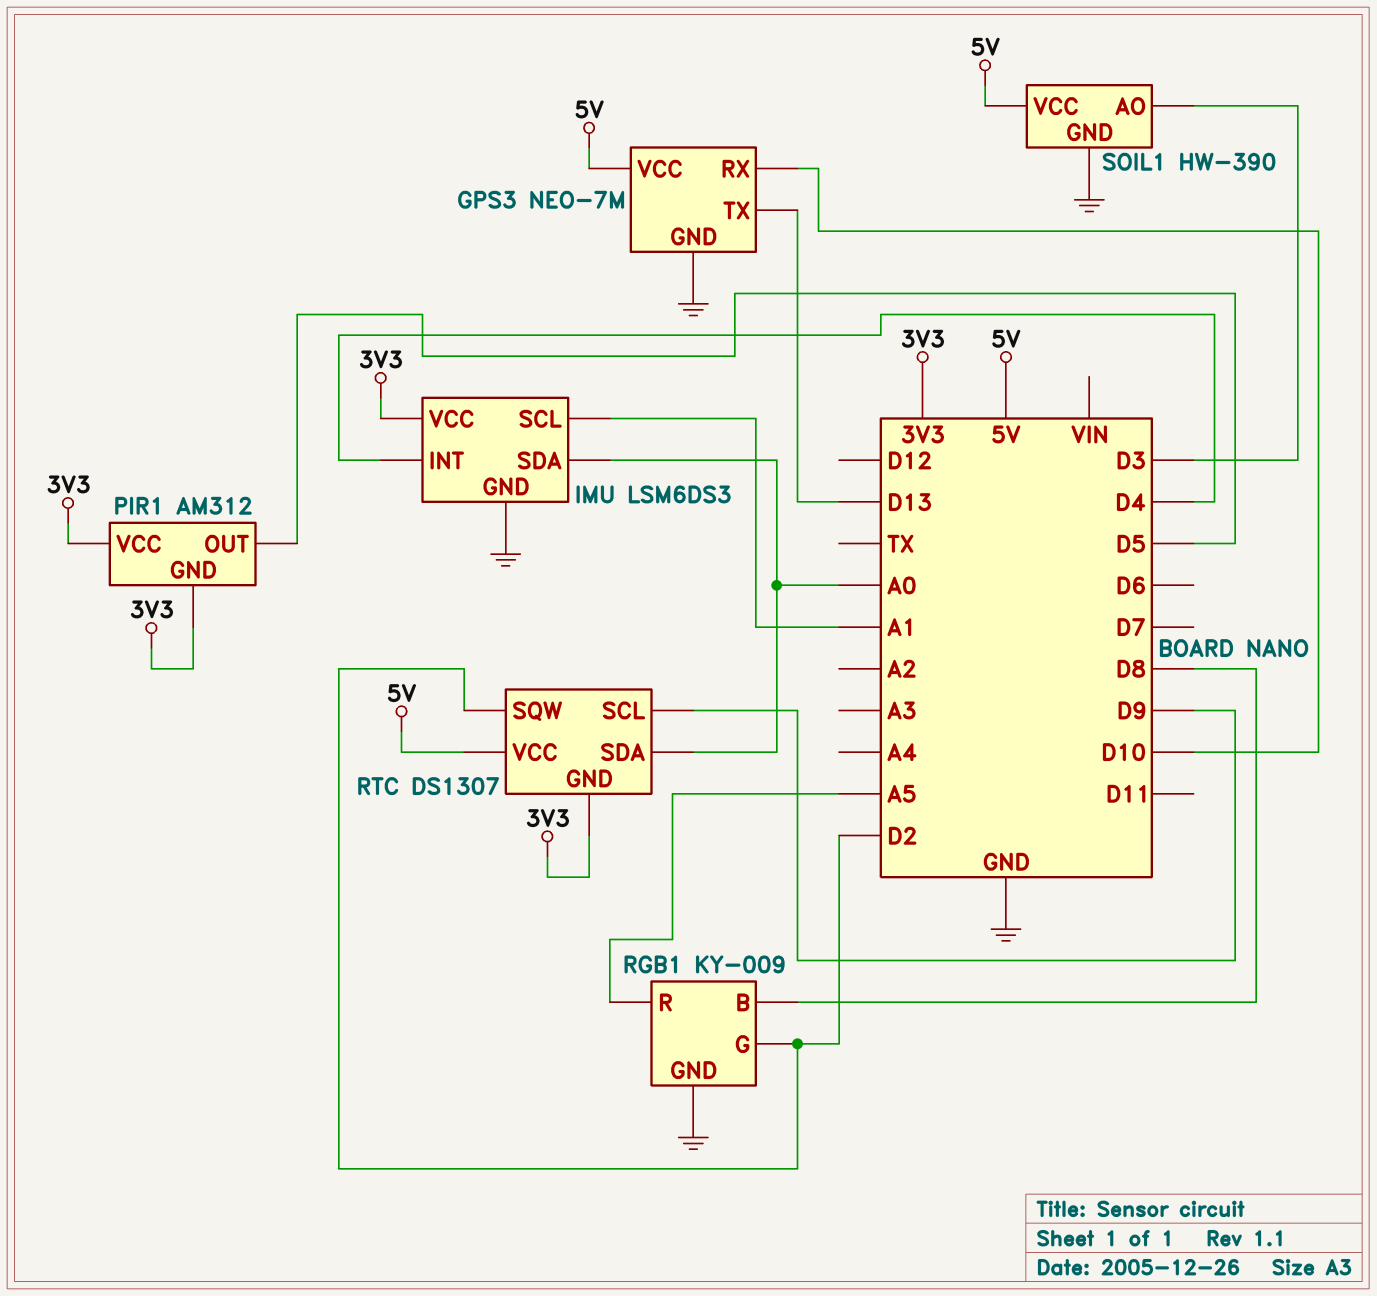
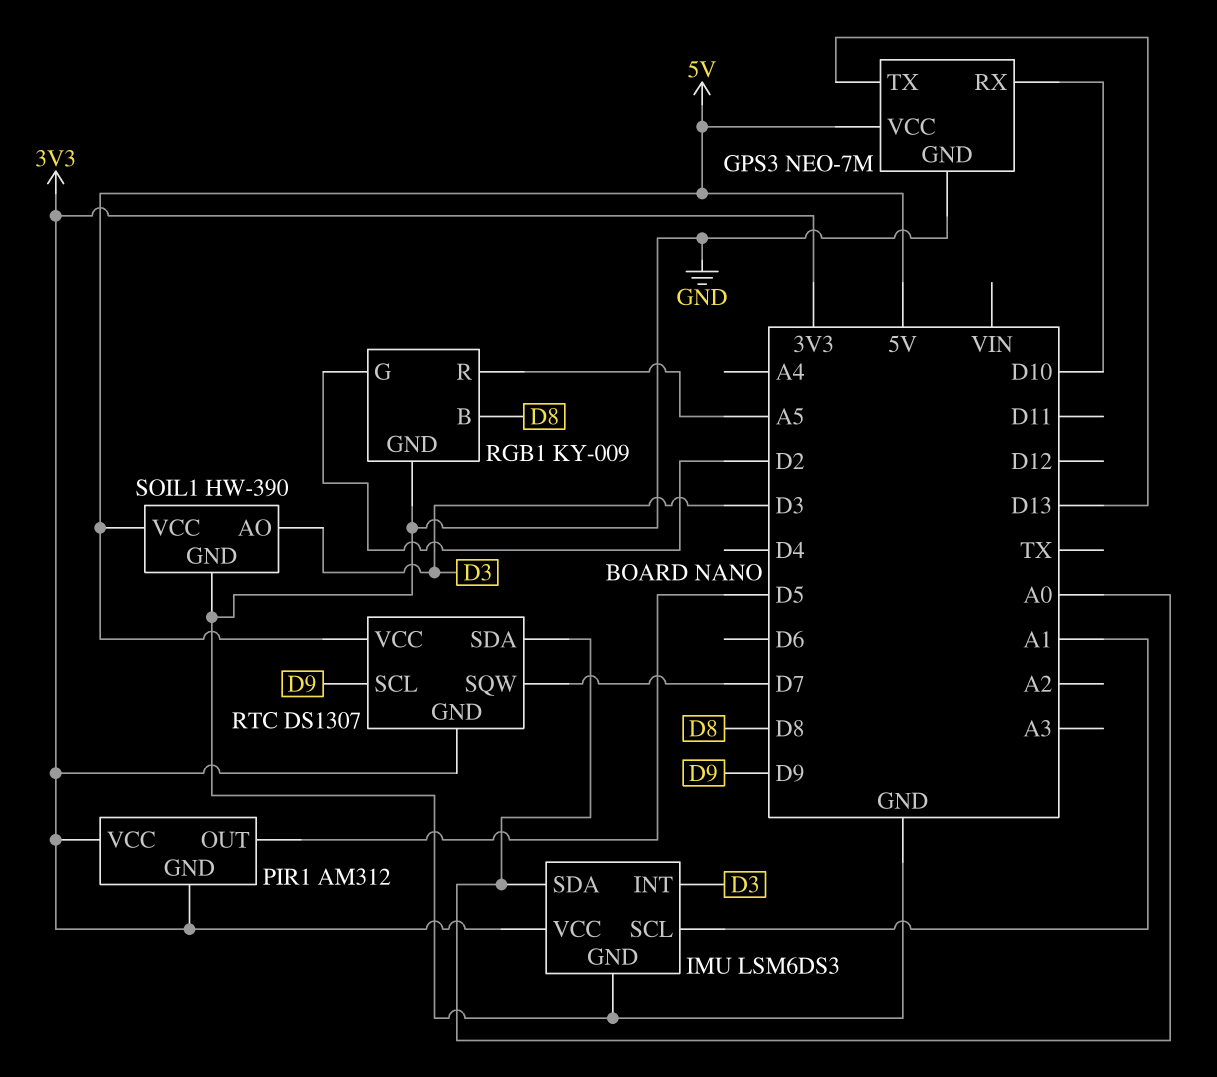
IMU pin INT: D4 -> D3
RTC pin SQW: D2 -> D7

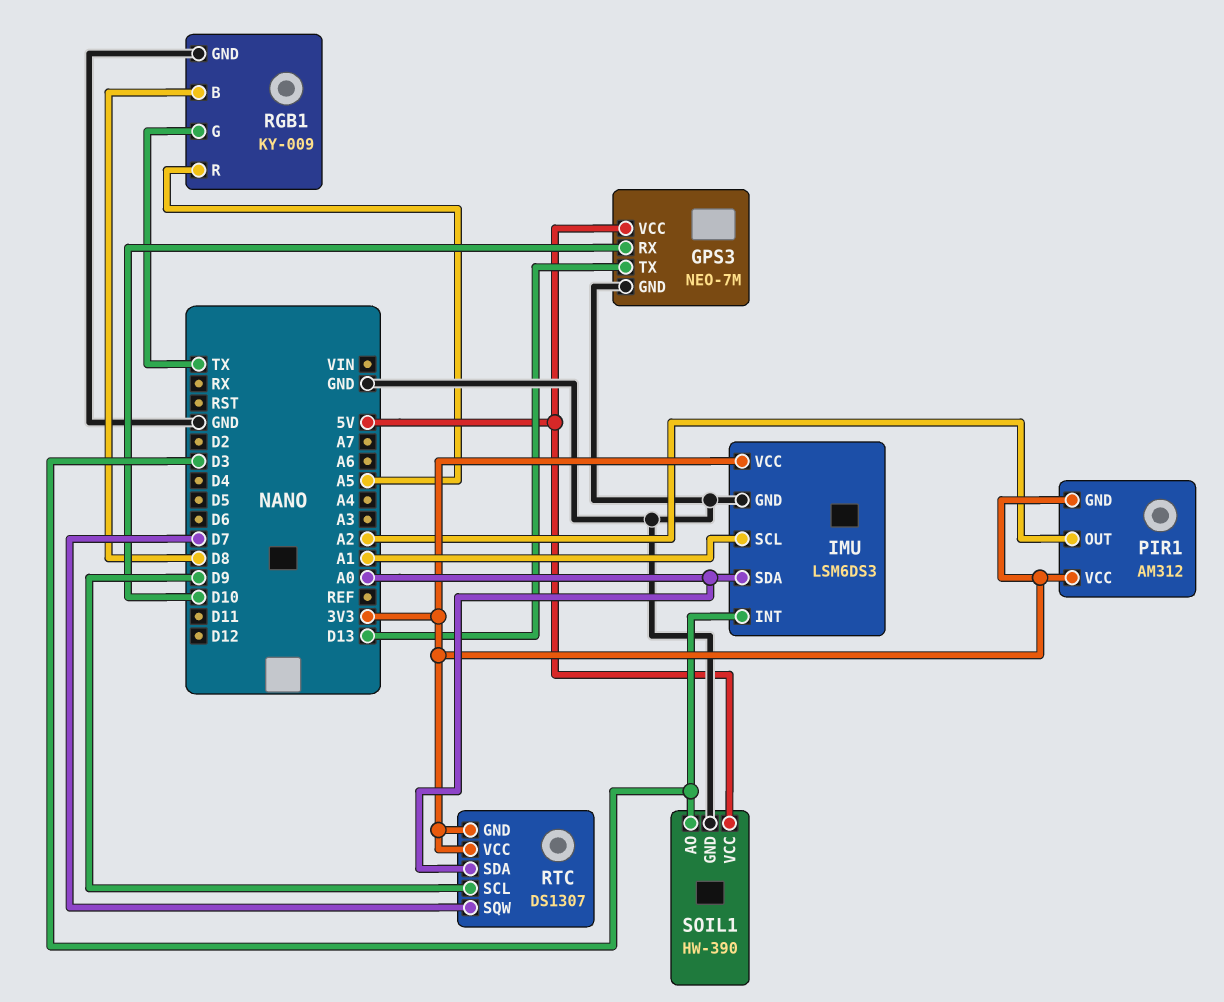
PIR1 pin OUT: D5 -> A2
RGB1 pin G: D2 -> TX
RTC pin VCC: 5V -> 3V3

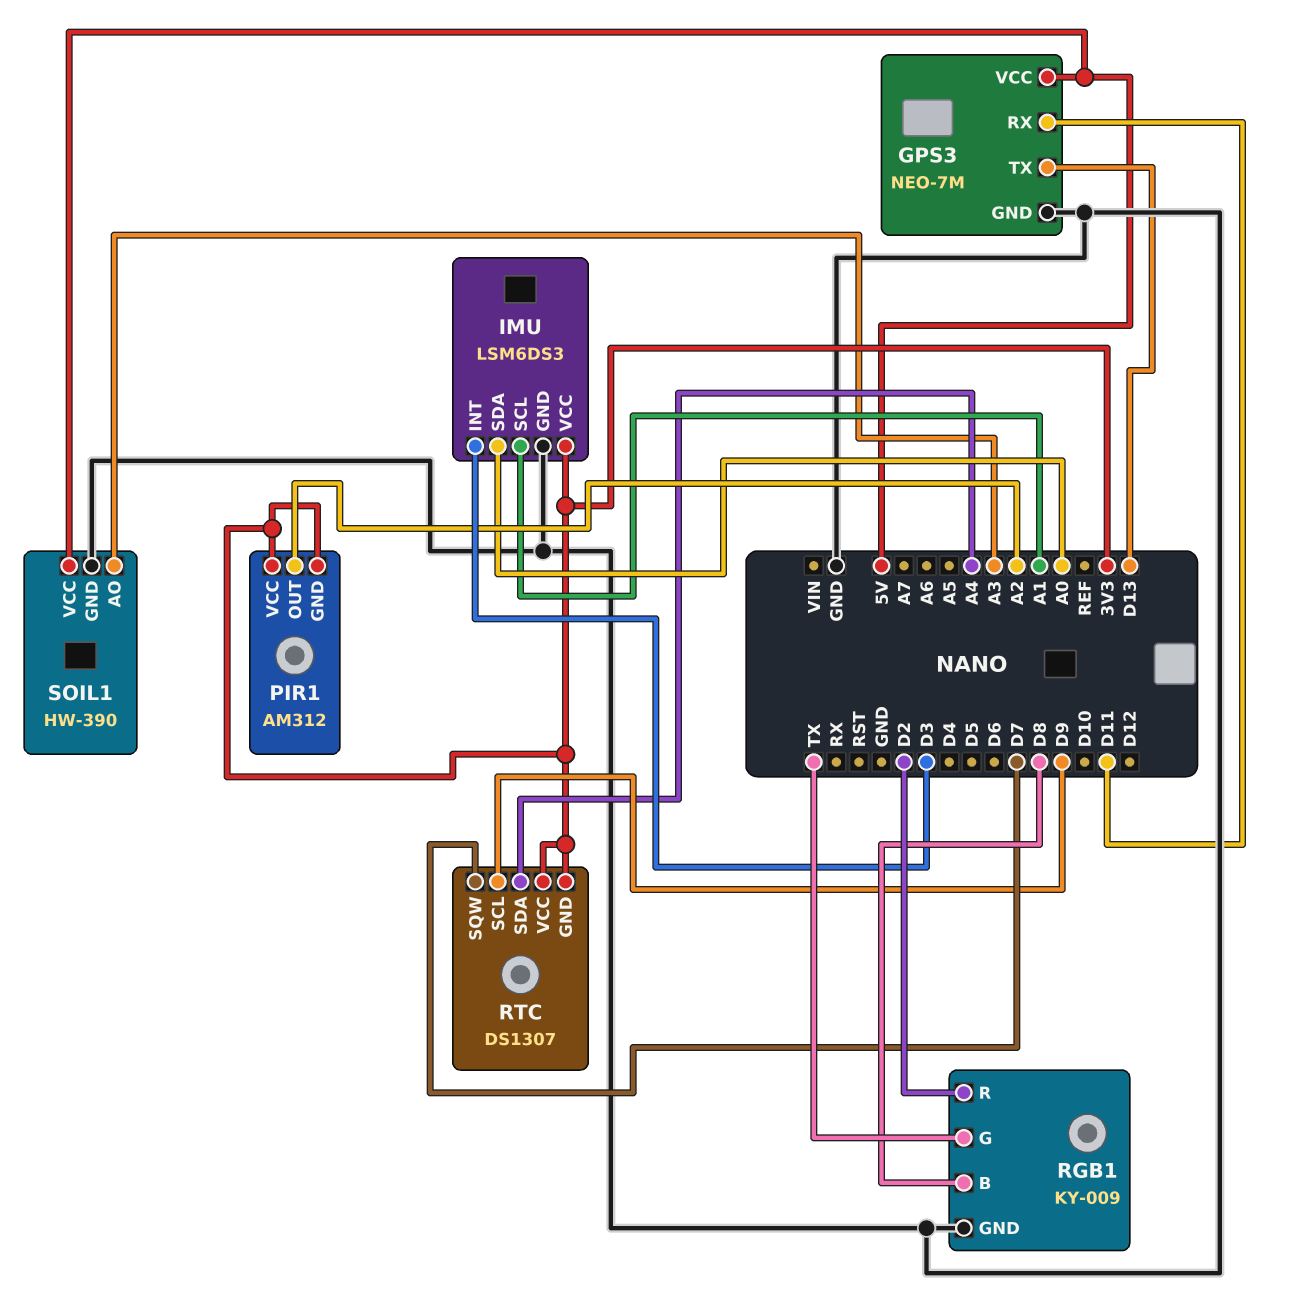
GPS3 pin RX: D10 -> D11
RGB1 pin R: A5 -> D2
RTC pin SDA: A0 -> A4
SOIL1 pin AO: D3 -> A3

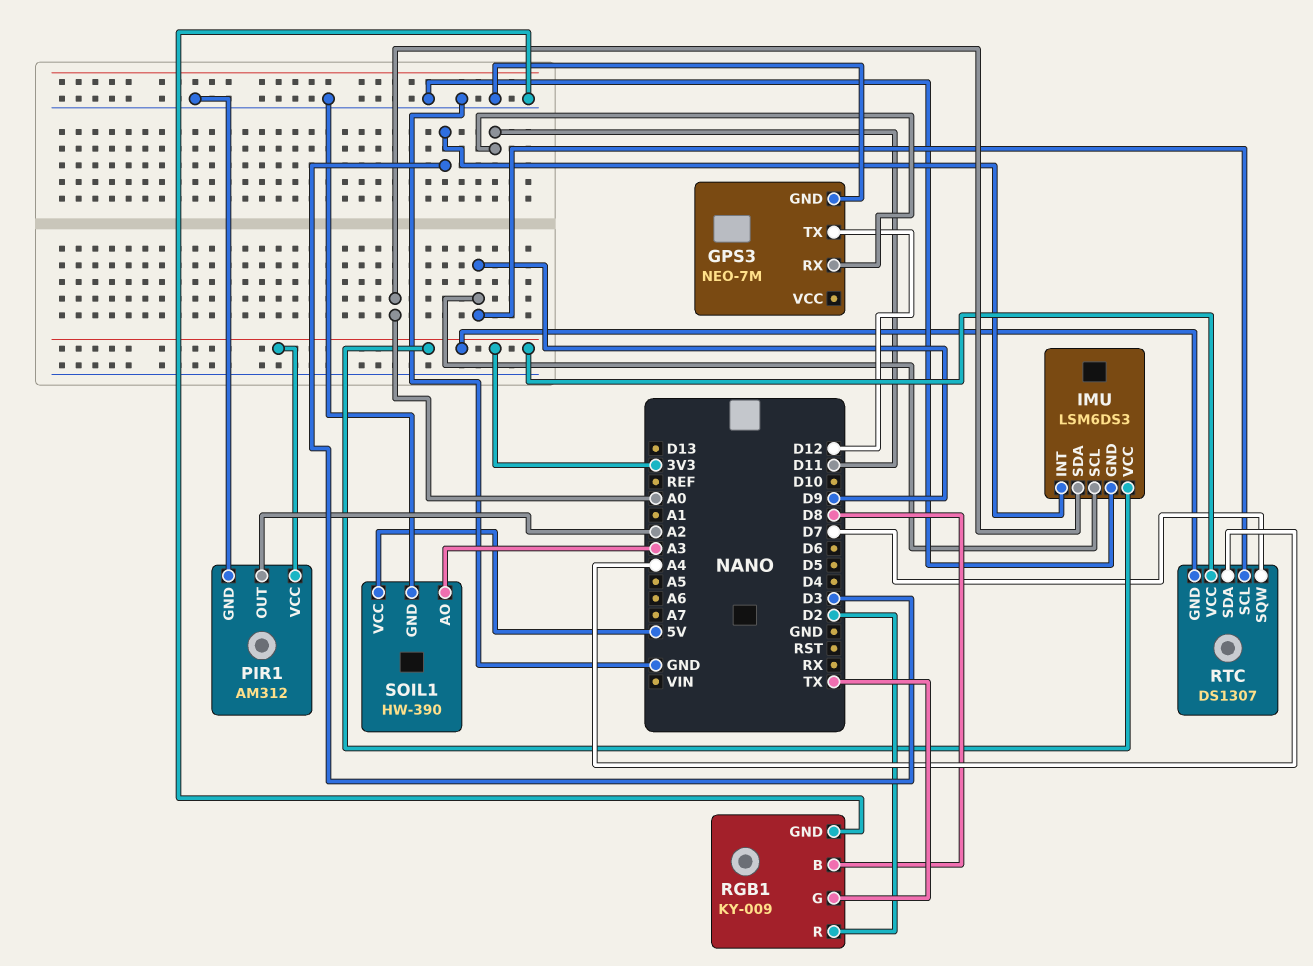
GPS3 pin TX: D13 -> D12
GPS3 pin VCC: 5V -> none
IMU pin SCL: A1 -> D9
PIR1 pin GND: 3V3 -> GND

